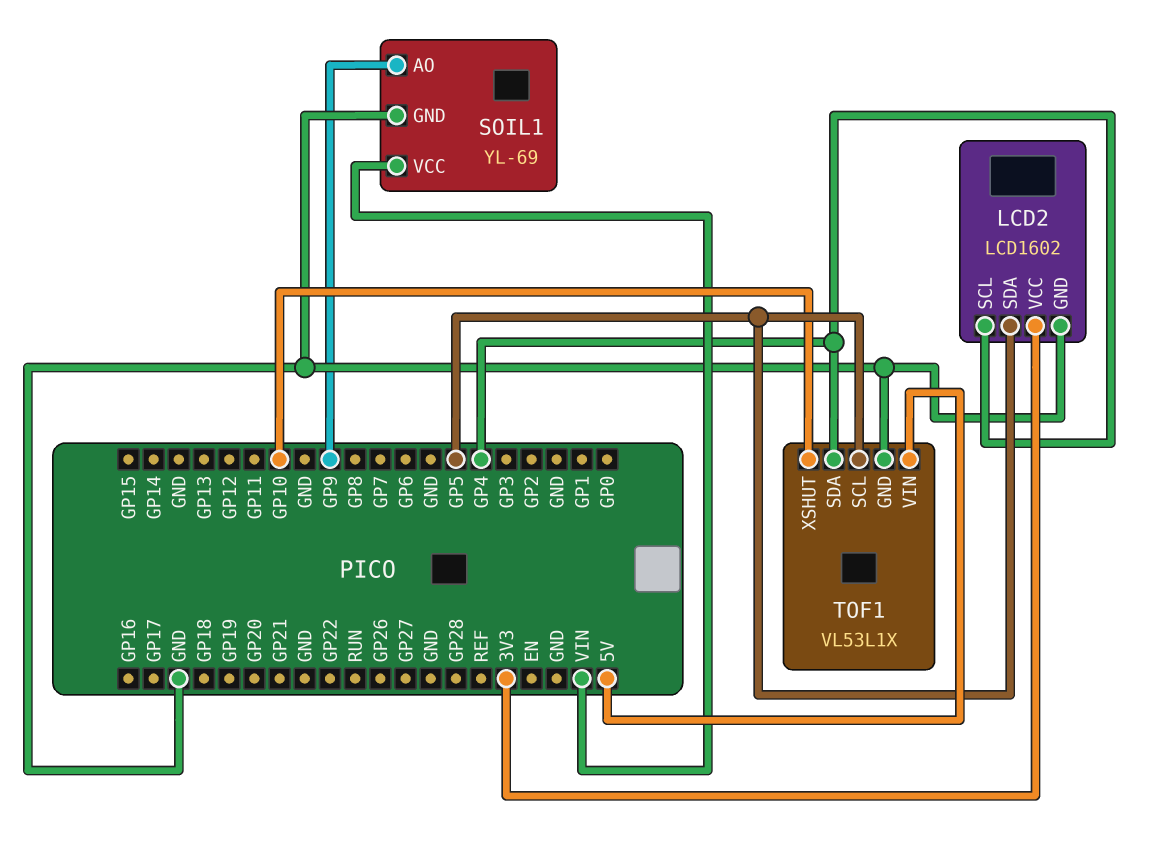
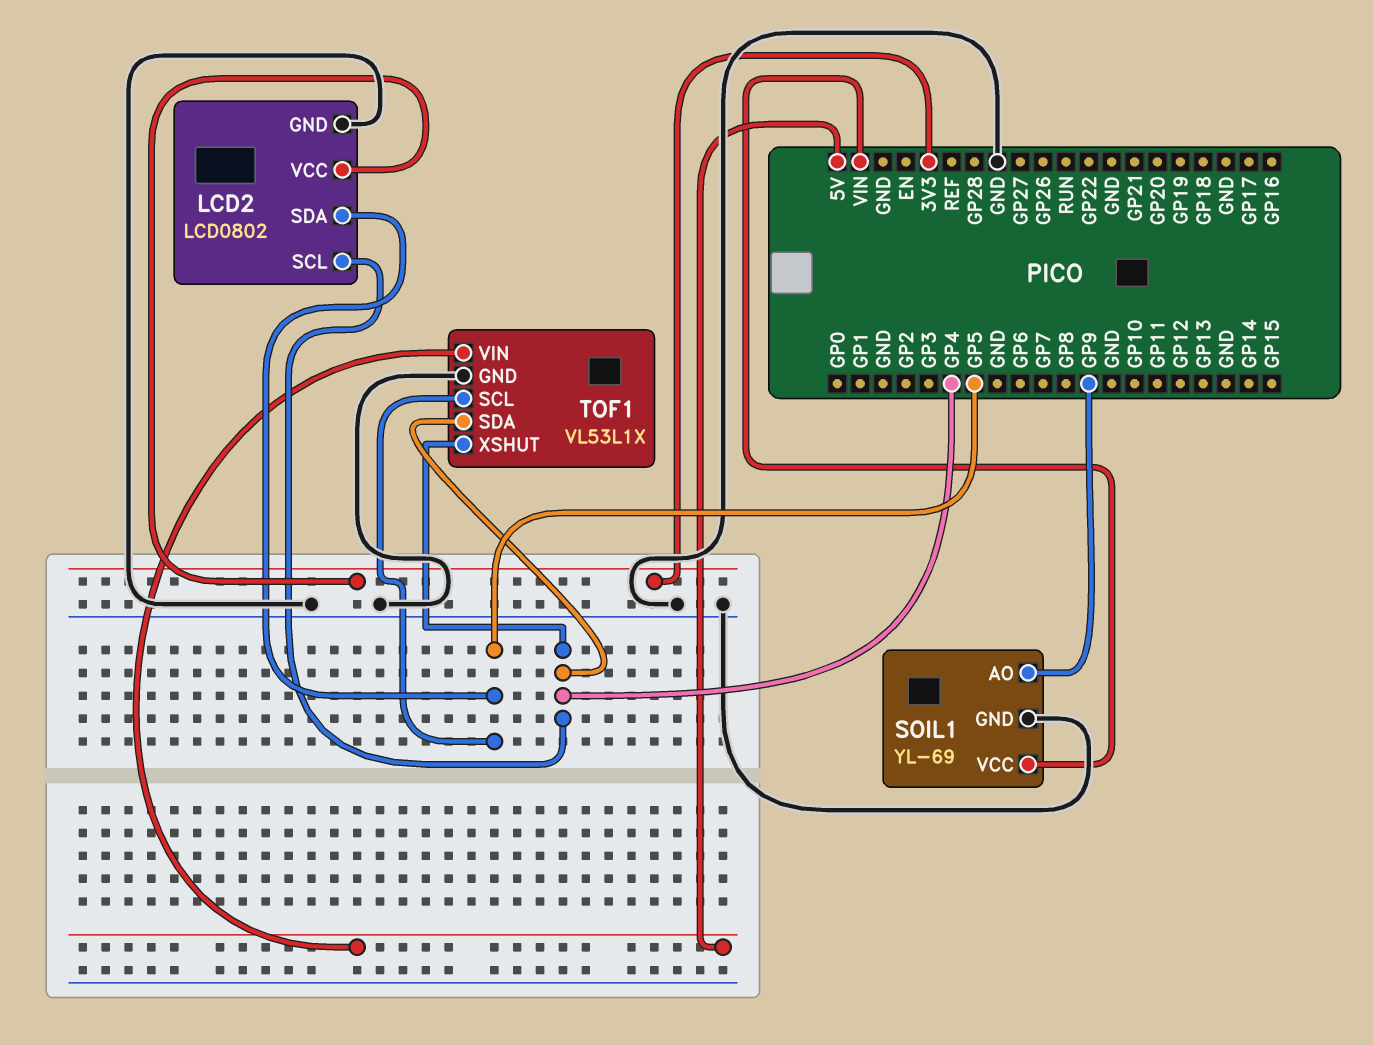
LCD2: LCD1602 -> LCD0802
TOF1 pin XSHUT: GP10 -> GP4

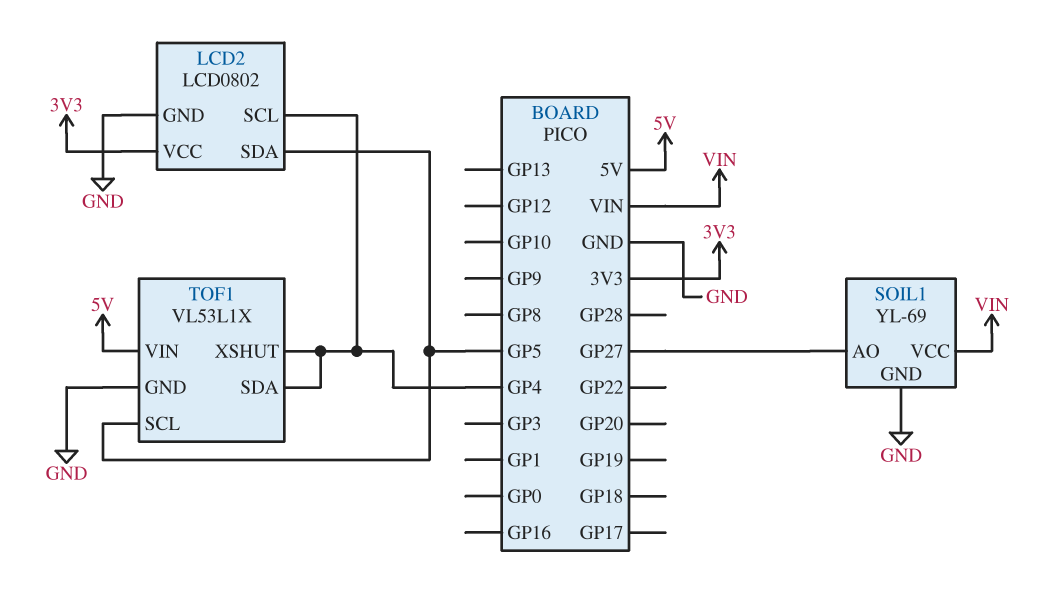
SOIL1 pin AO: GP9 -> GP27

